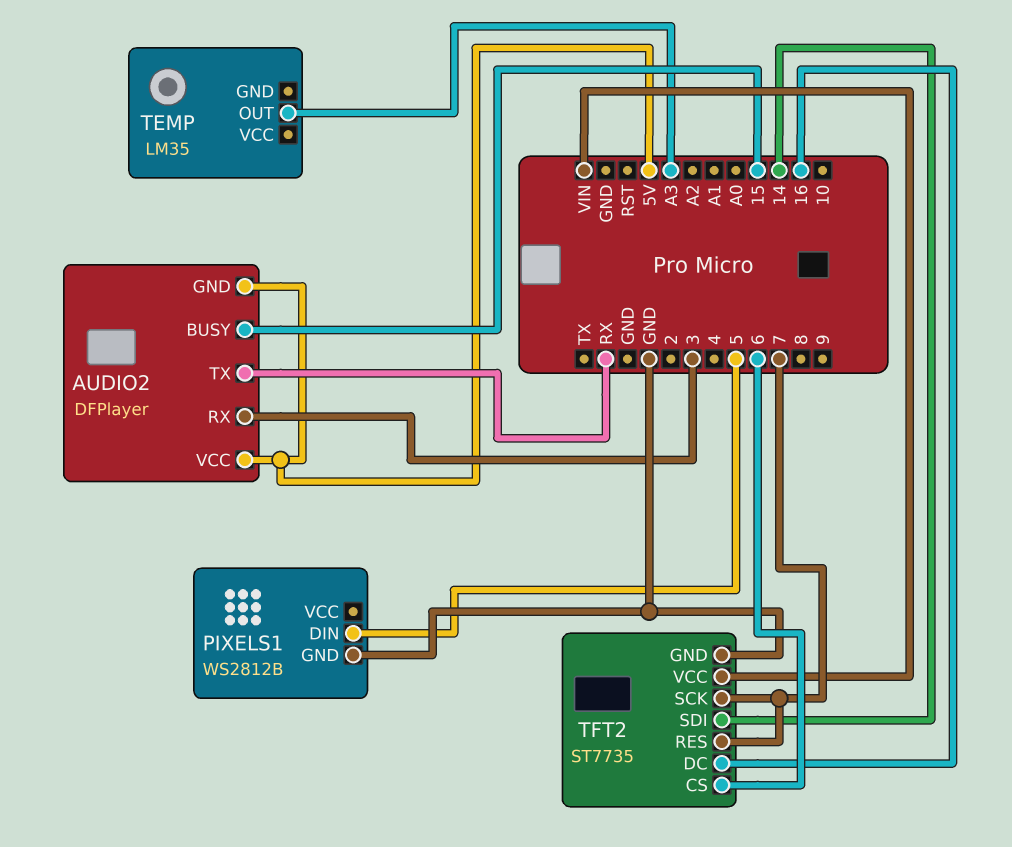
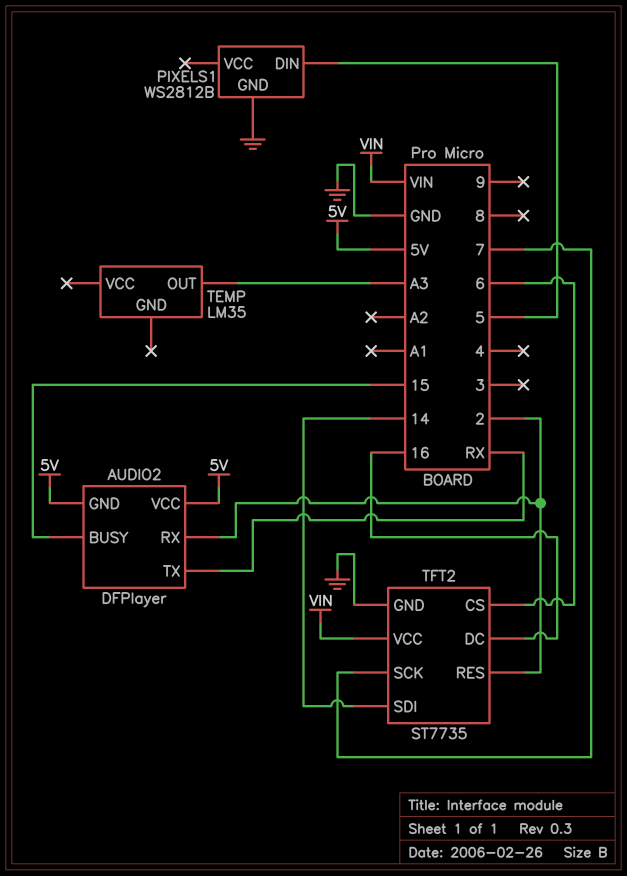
AUDIO2 pin RX: 3 -> 2
TFT2 pin RES: 7 -> 2

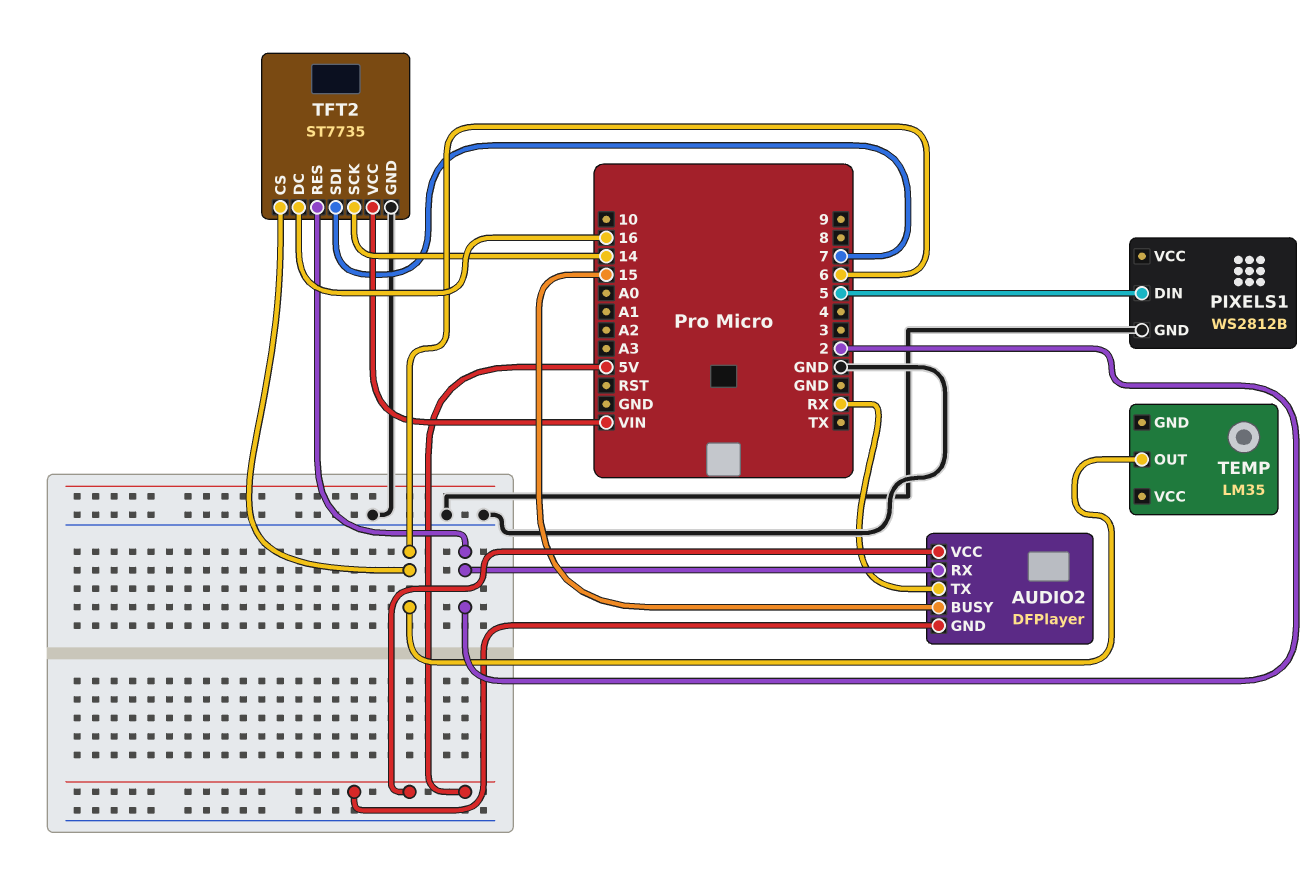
TEMP pin OUT: A3 -> 6
TFT2 pin SCK: 7 -> 14
TFT2 pin SDI: 14 -> 7

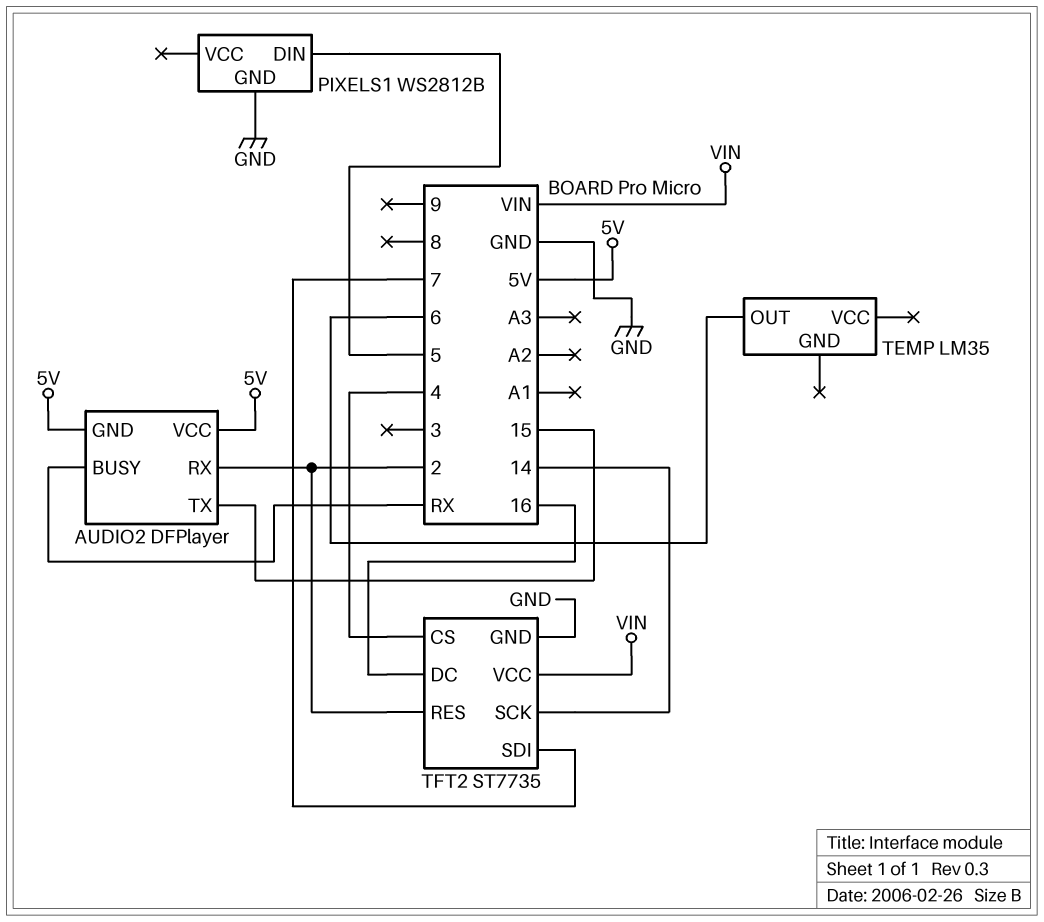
AUDIO2 pin BUSY: 15 -> RX
AUDIO2 pin TX: RX -> 15
TFT2 pin CS: 6 -> 4

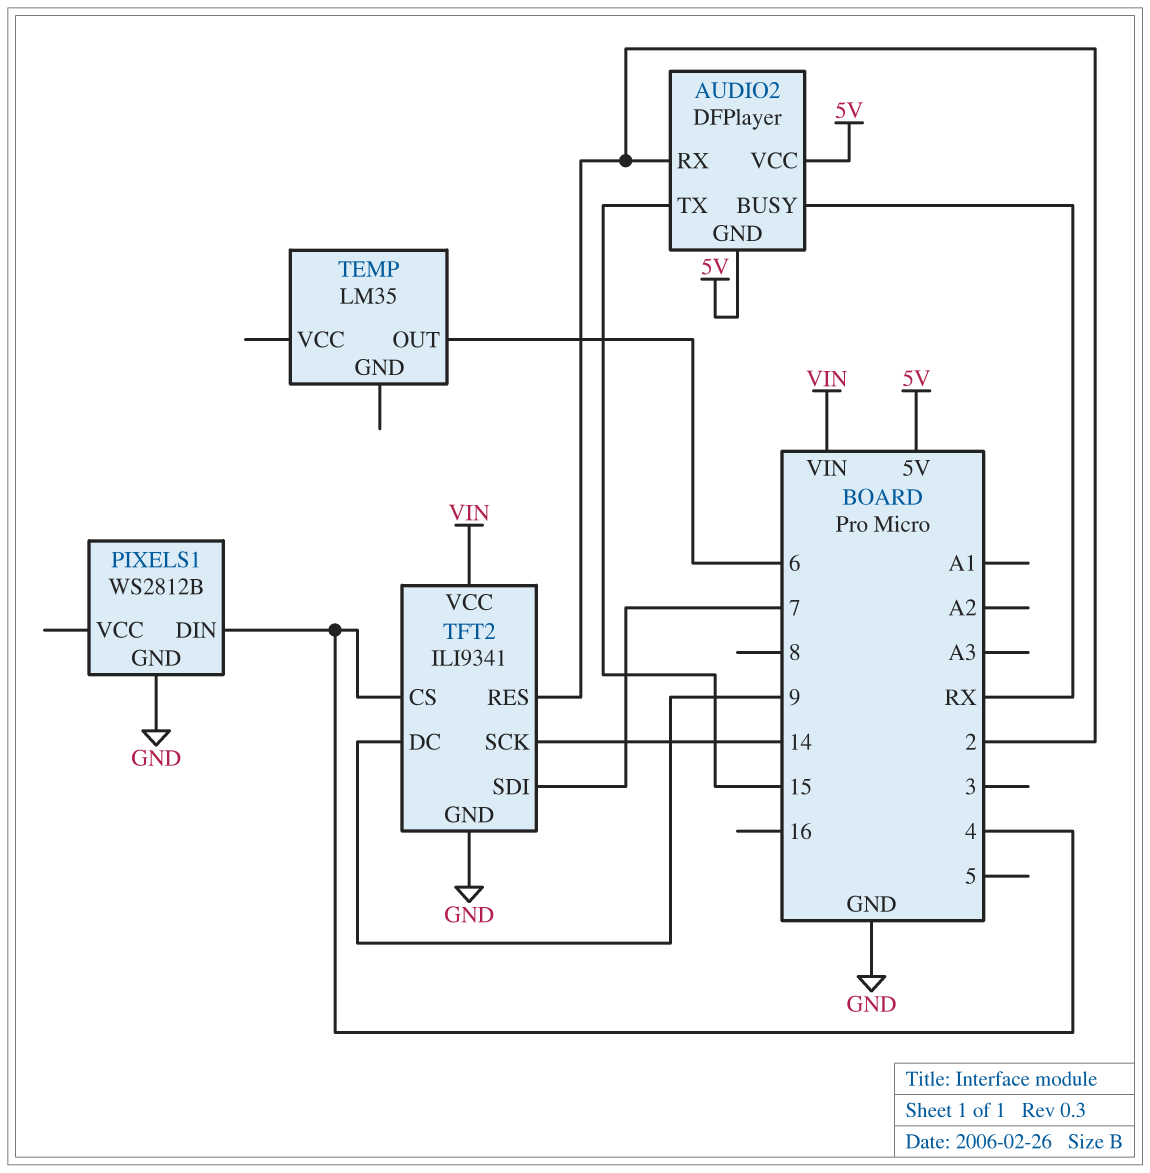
PIXELS1 pin DIN: 5 -> 4
TFT2: ST7735 -> ILI9341
TFT2 pin DC: 16 -> 9

